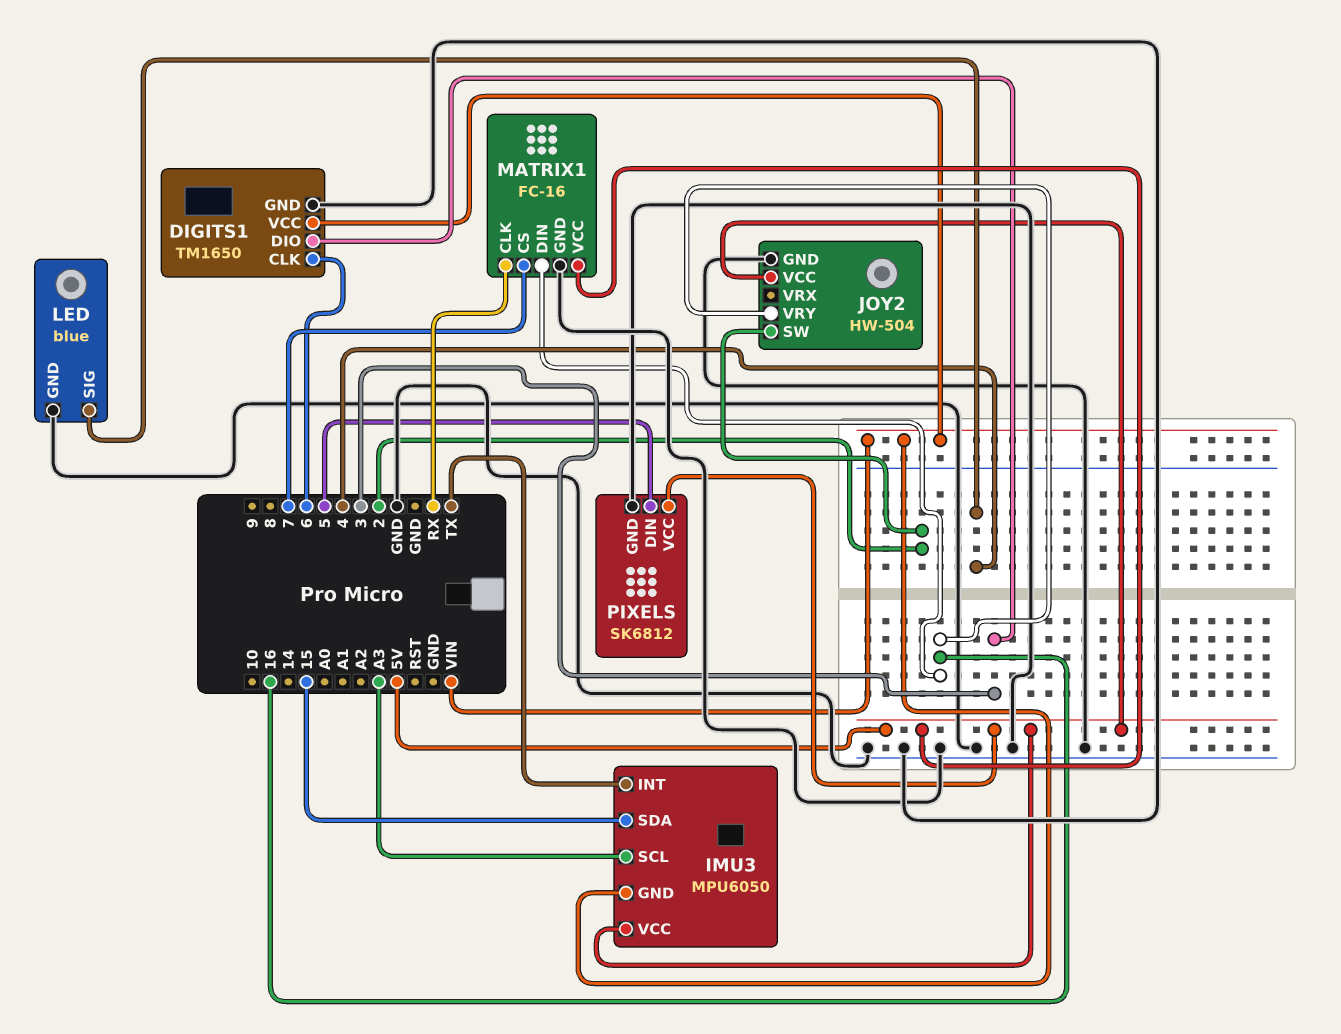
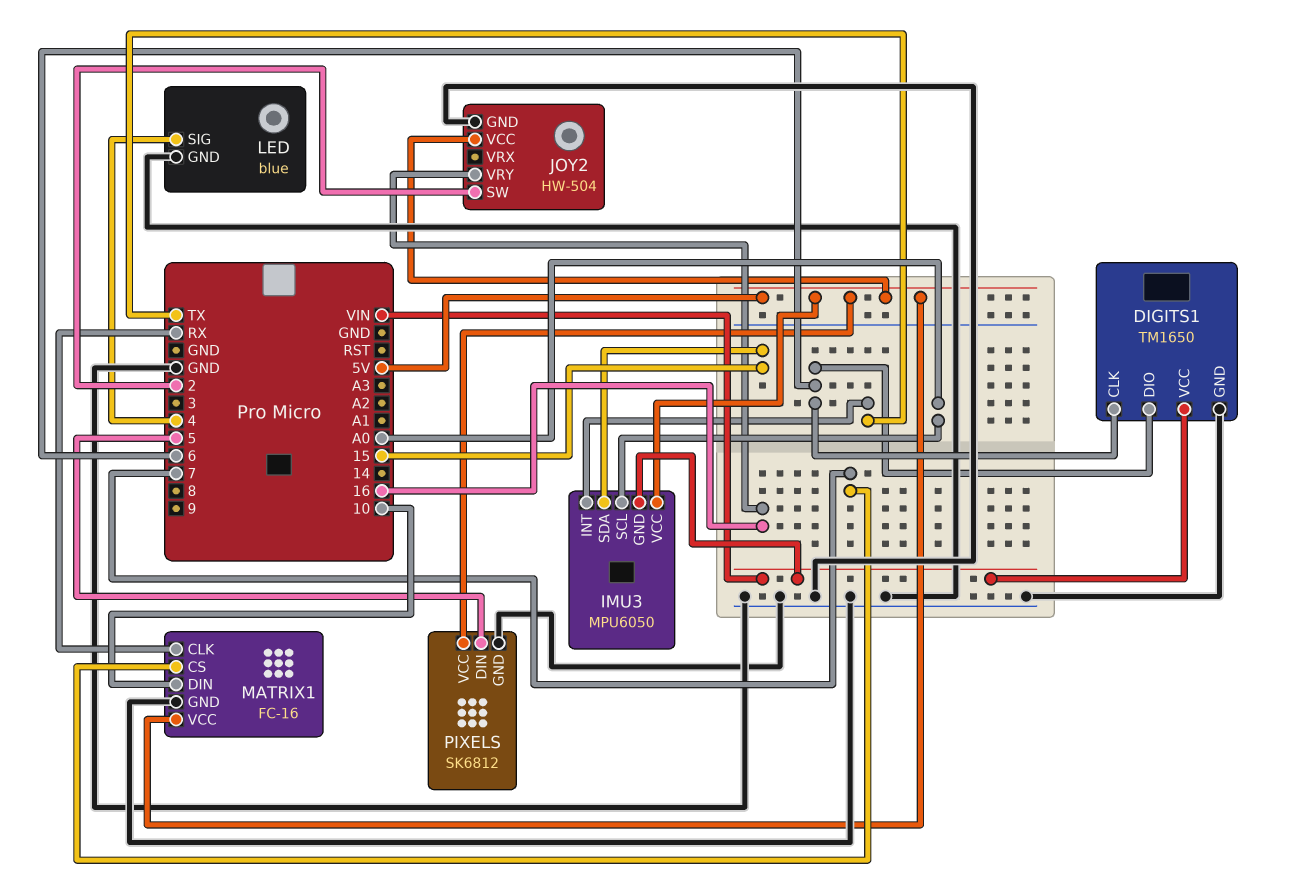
DIGITS1 pin DIO: 3 -> 6
IMU3 pin SCL: A3 -> A0
MATRIX1 pin DIN: 16 -> 10

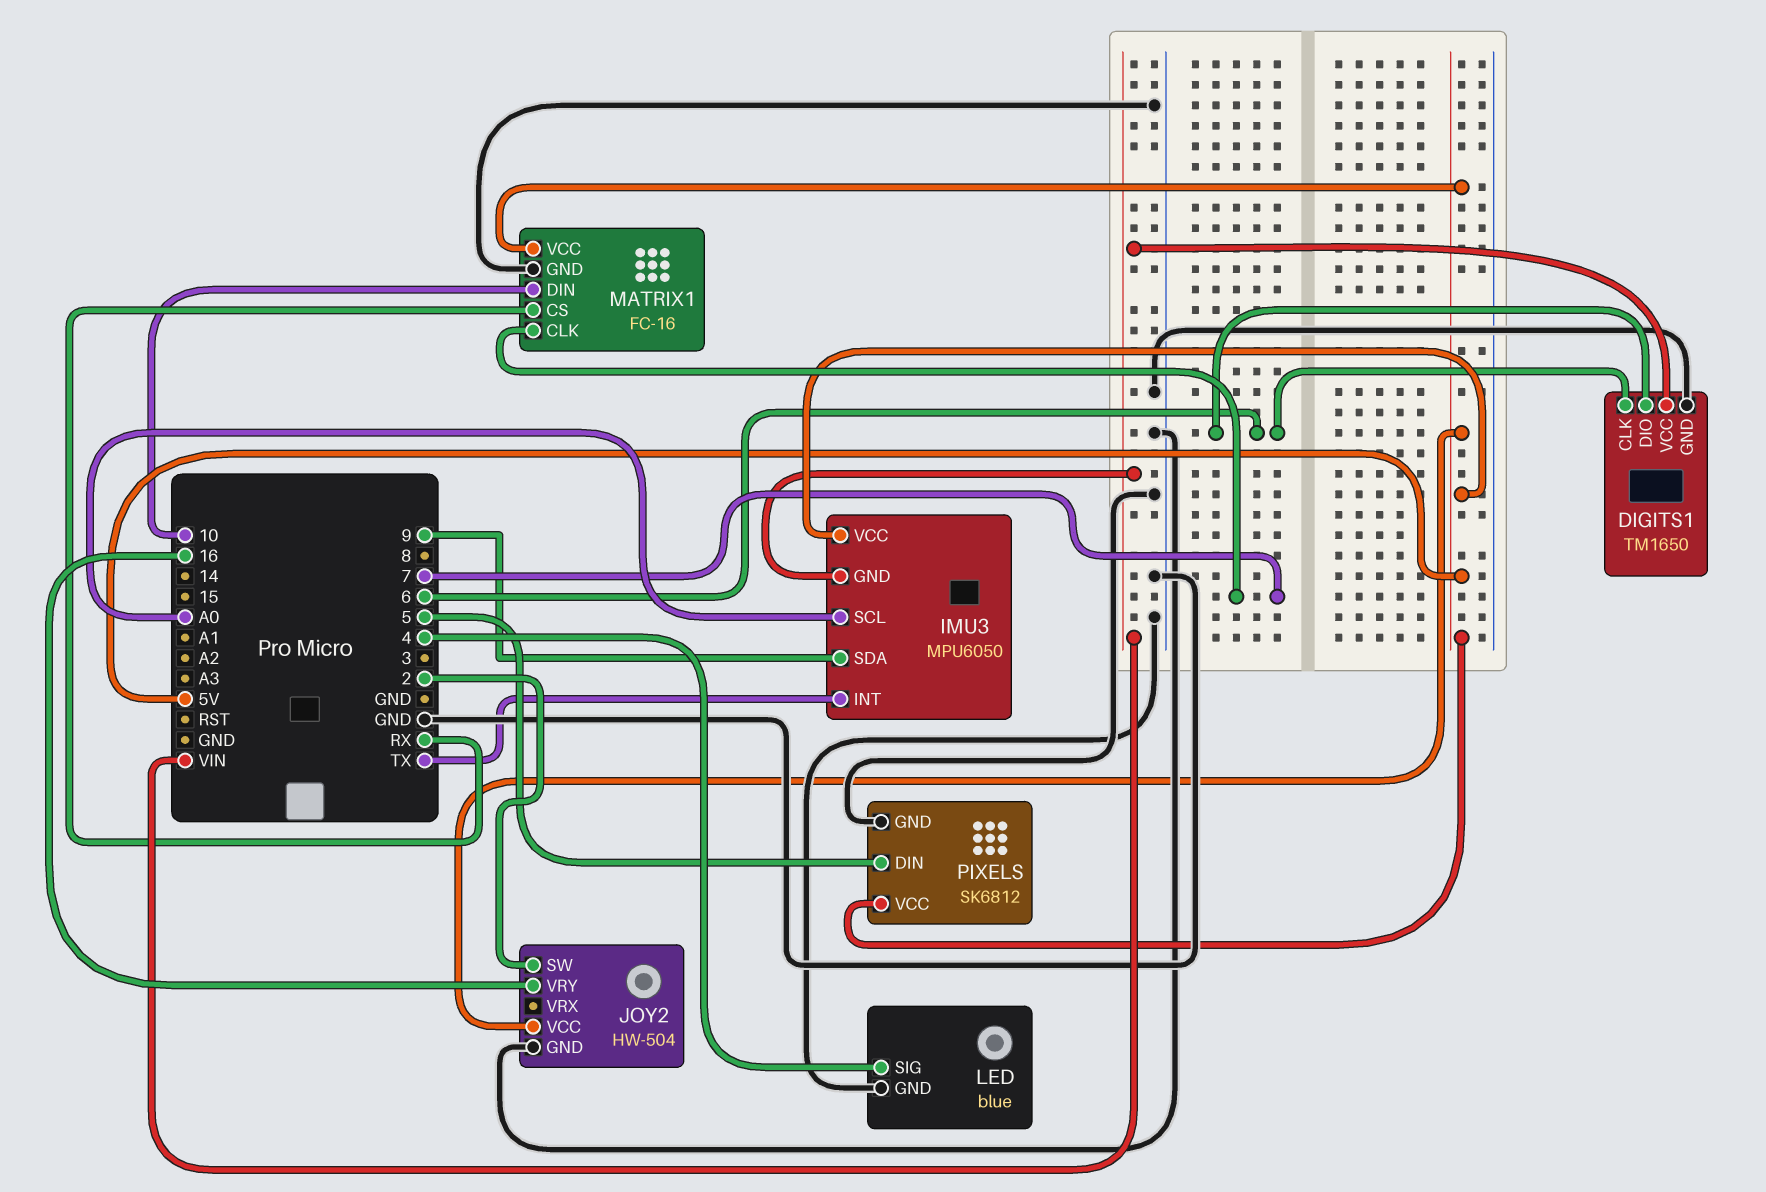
IMU3 pin SDA: 15 -> 9
MATRIX1 pin CLK: RX -> 7
MATRIX1 pin CS: 7 -> RX

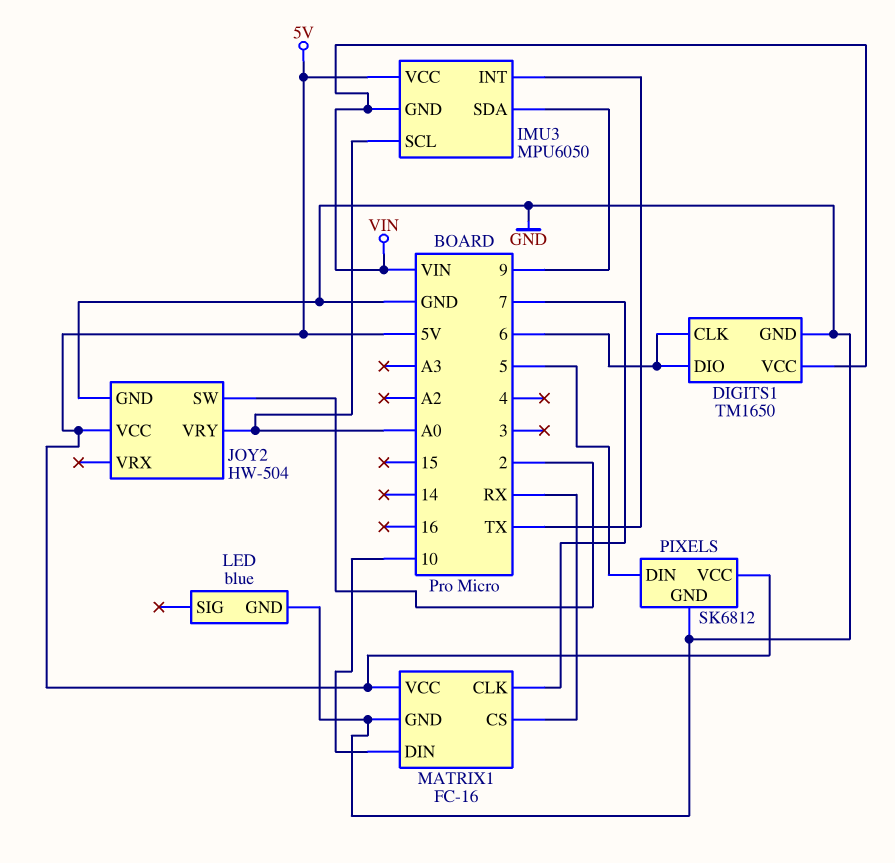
JOY2 pin VRY: 16 -> A0
LED pin SIG: 4 -> none

